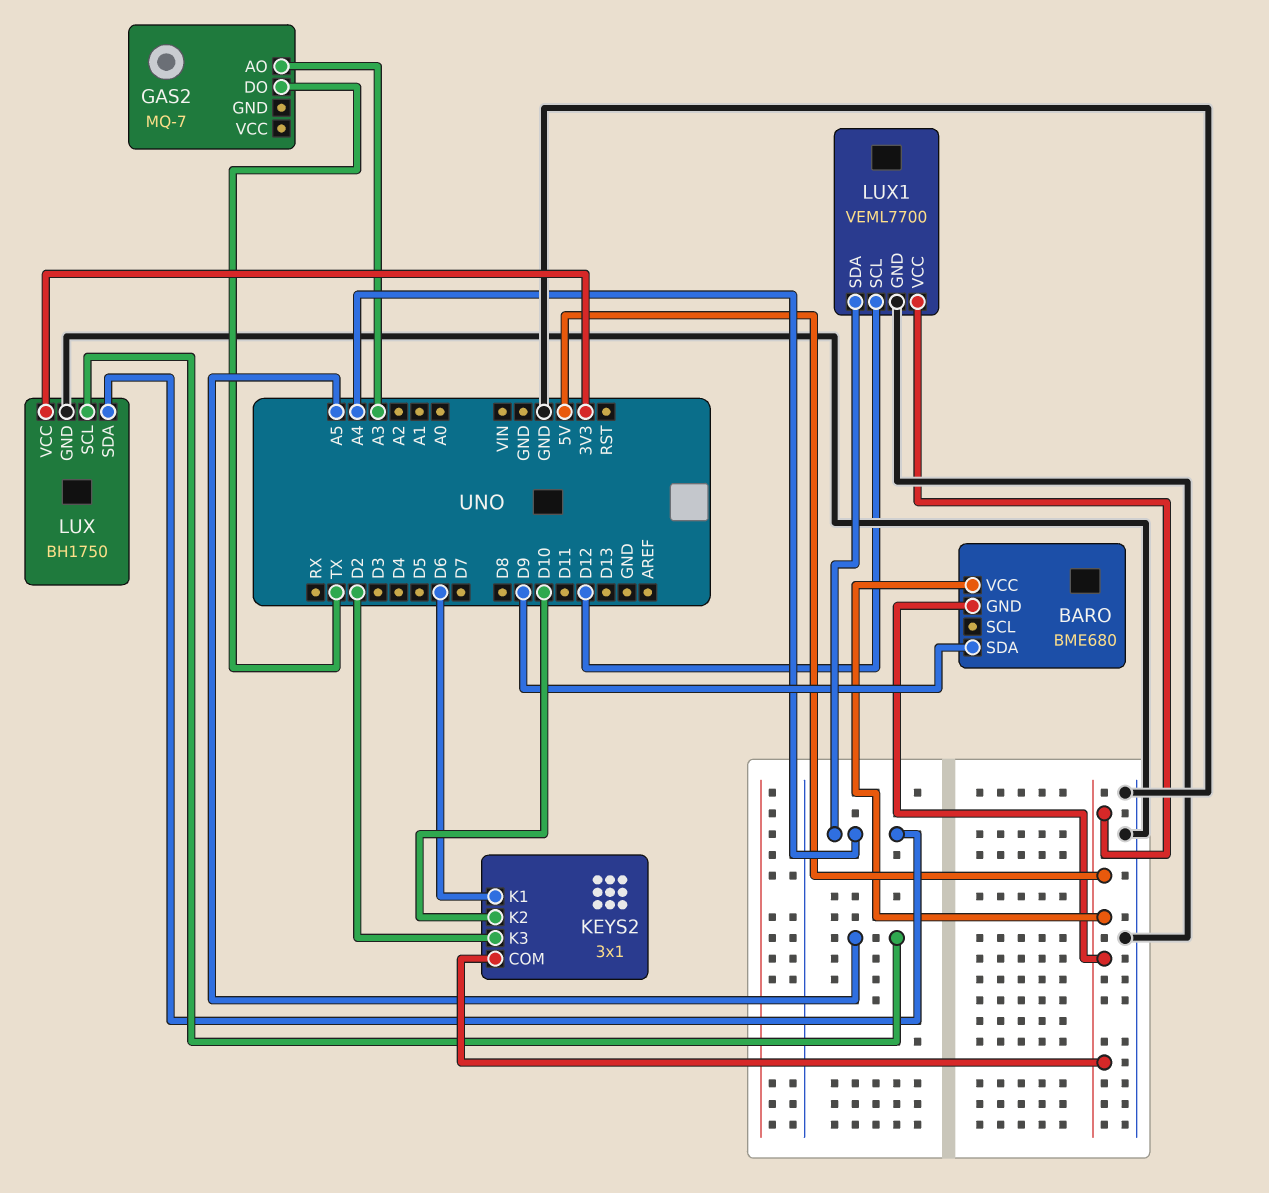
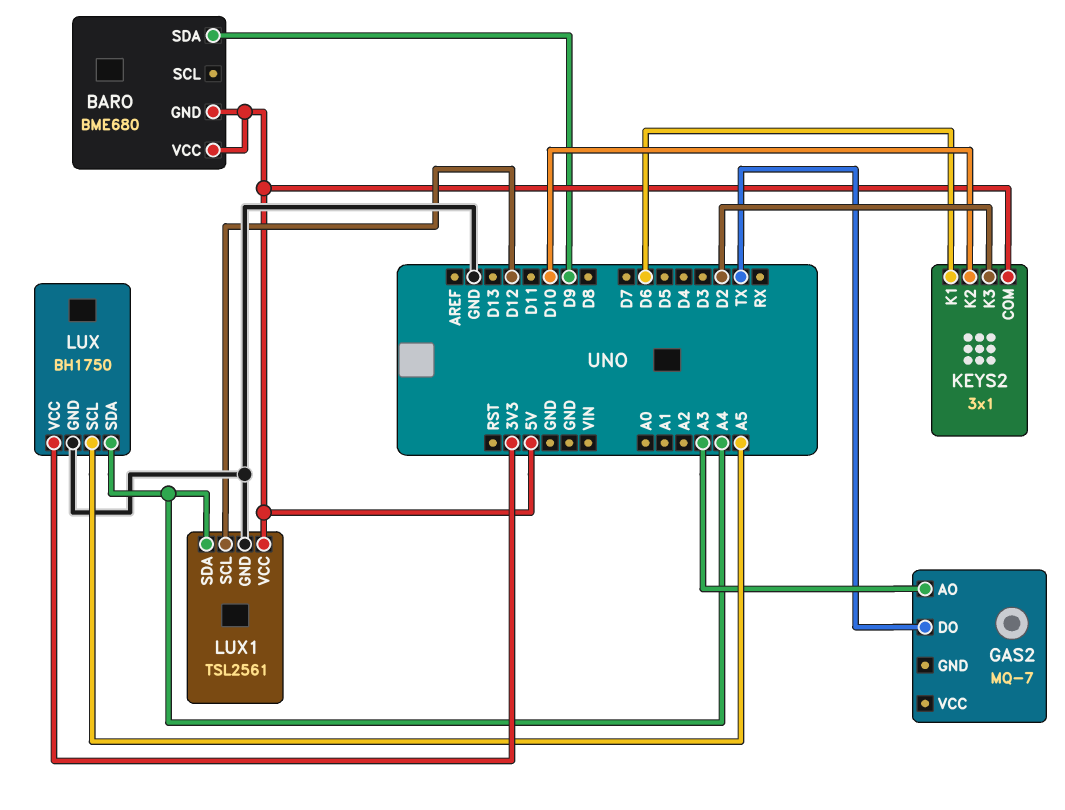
LUX1: VEML7700 -> TSL2561

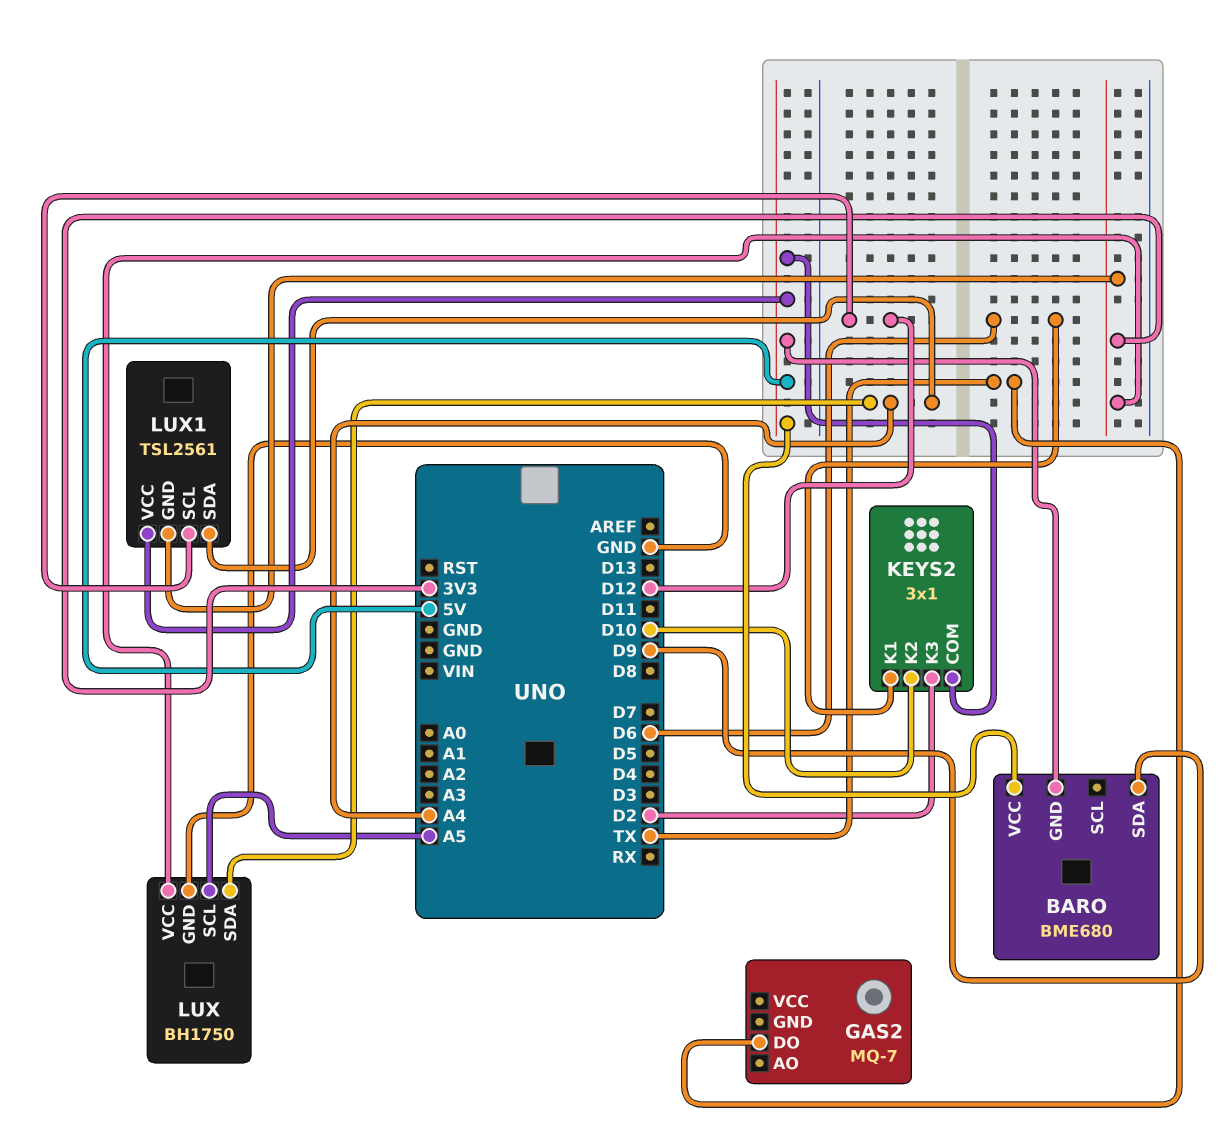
GAS2 pin AO: A3 -> none
LUX1 pin GND: GND -> 3V3

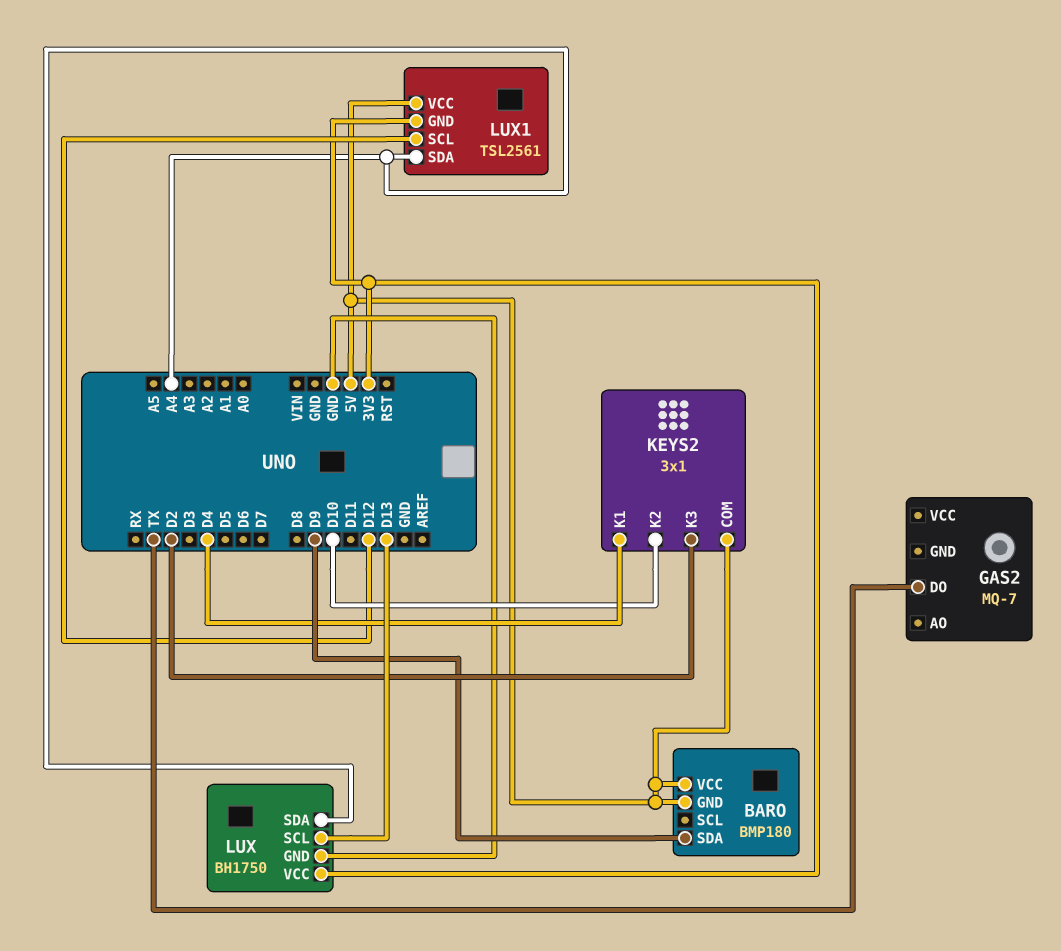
BARO: BME680 -> BMP180
KEYS2 pin K1: D6 -> D4
LUX pin SCL: A5 -> D13

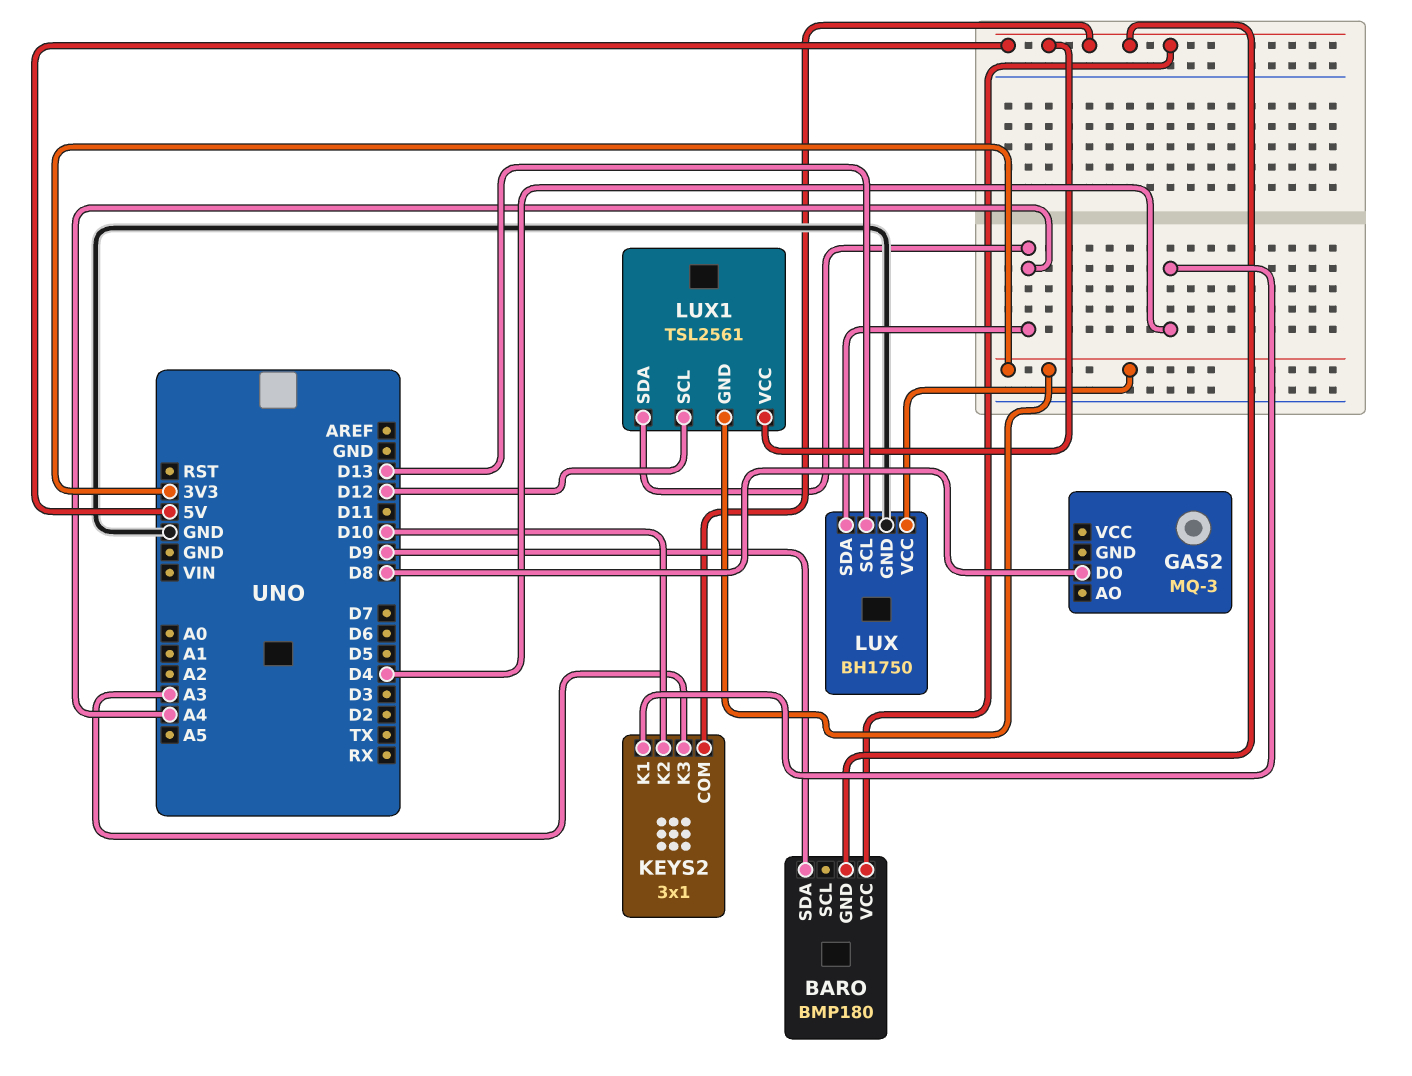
GAS2: MQ-7 -> MQ-3
GAS2 pin DO: TX -> D8
KEYS2 pin K3: D2 -> A3

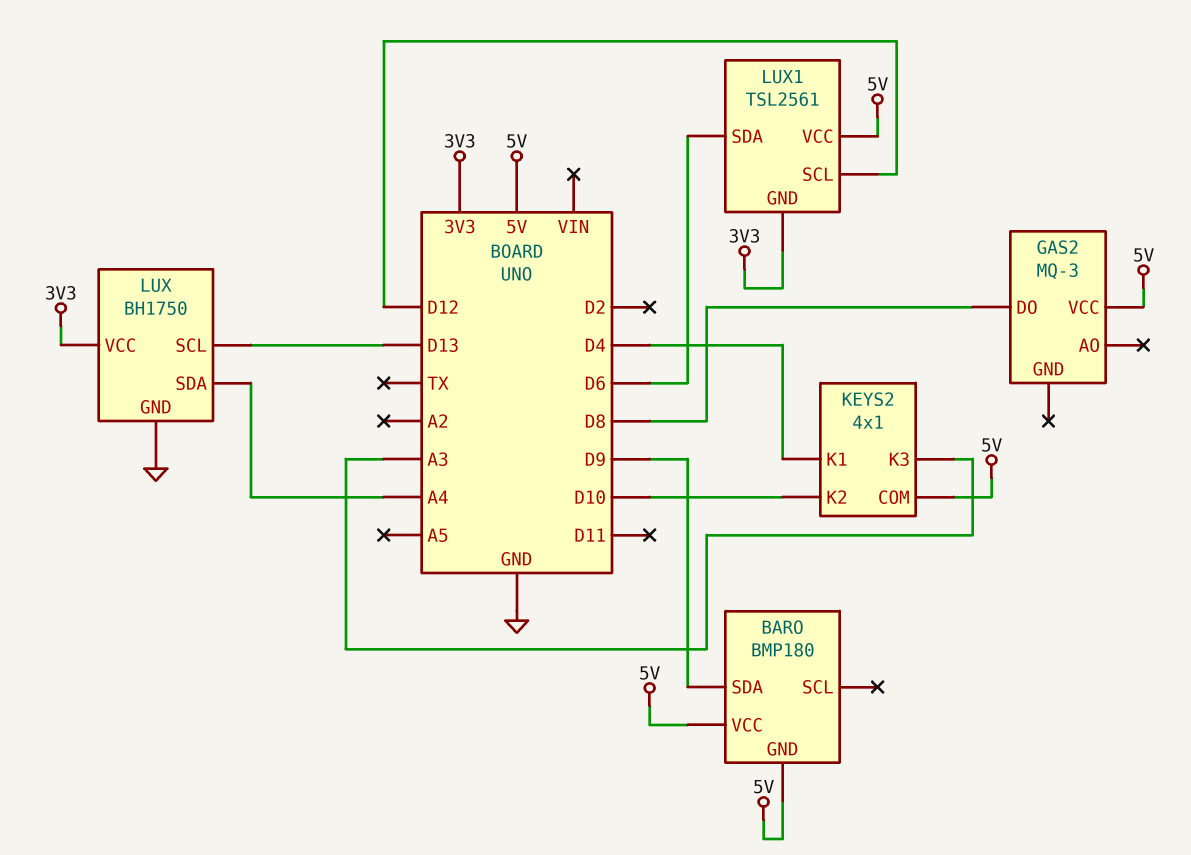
GAS2 pin VCC: none -> 5V
KEYS2: 3x1 -> 4x1
LUX1 pin SDA: A4 -> D6

